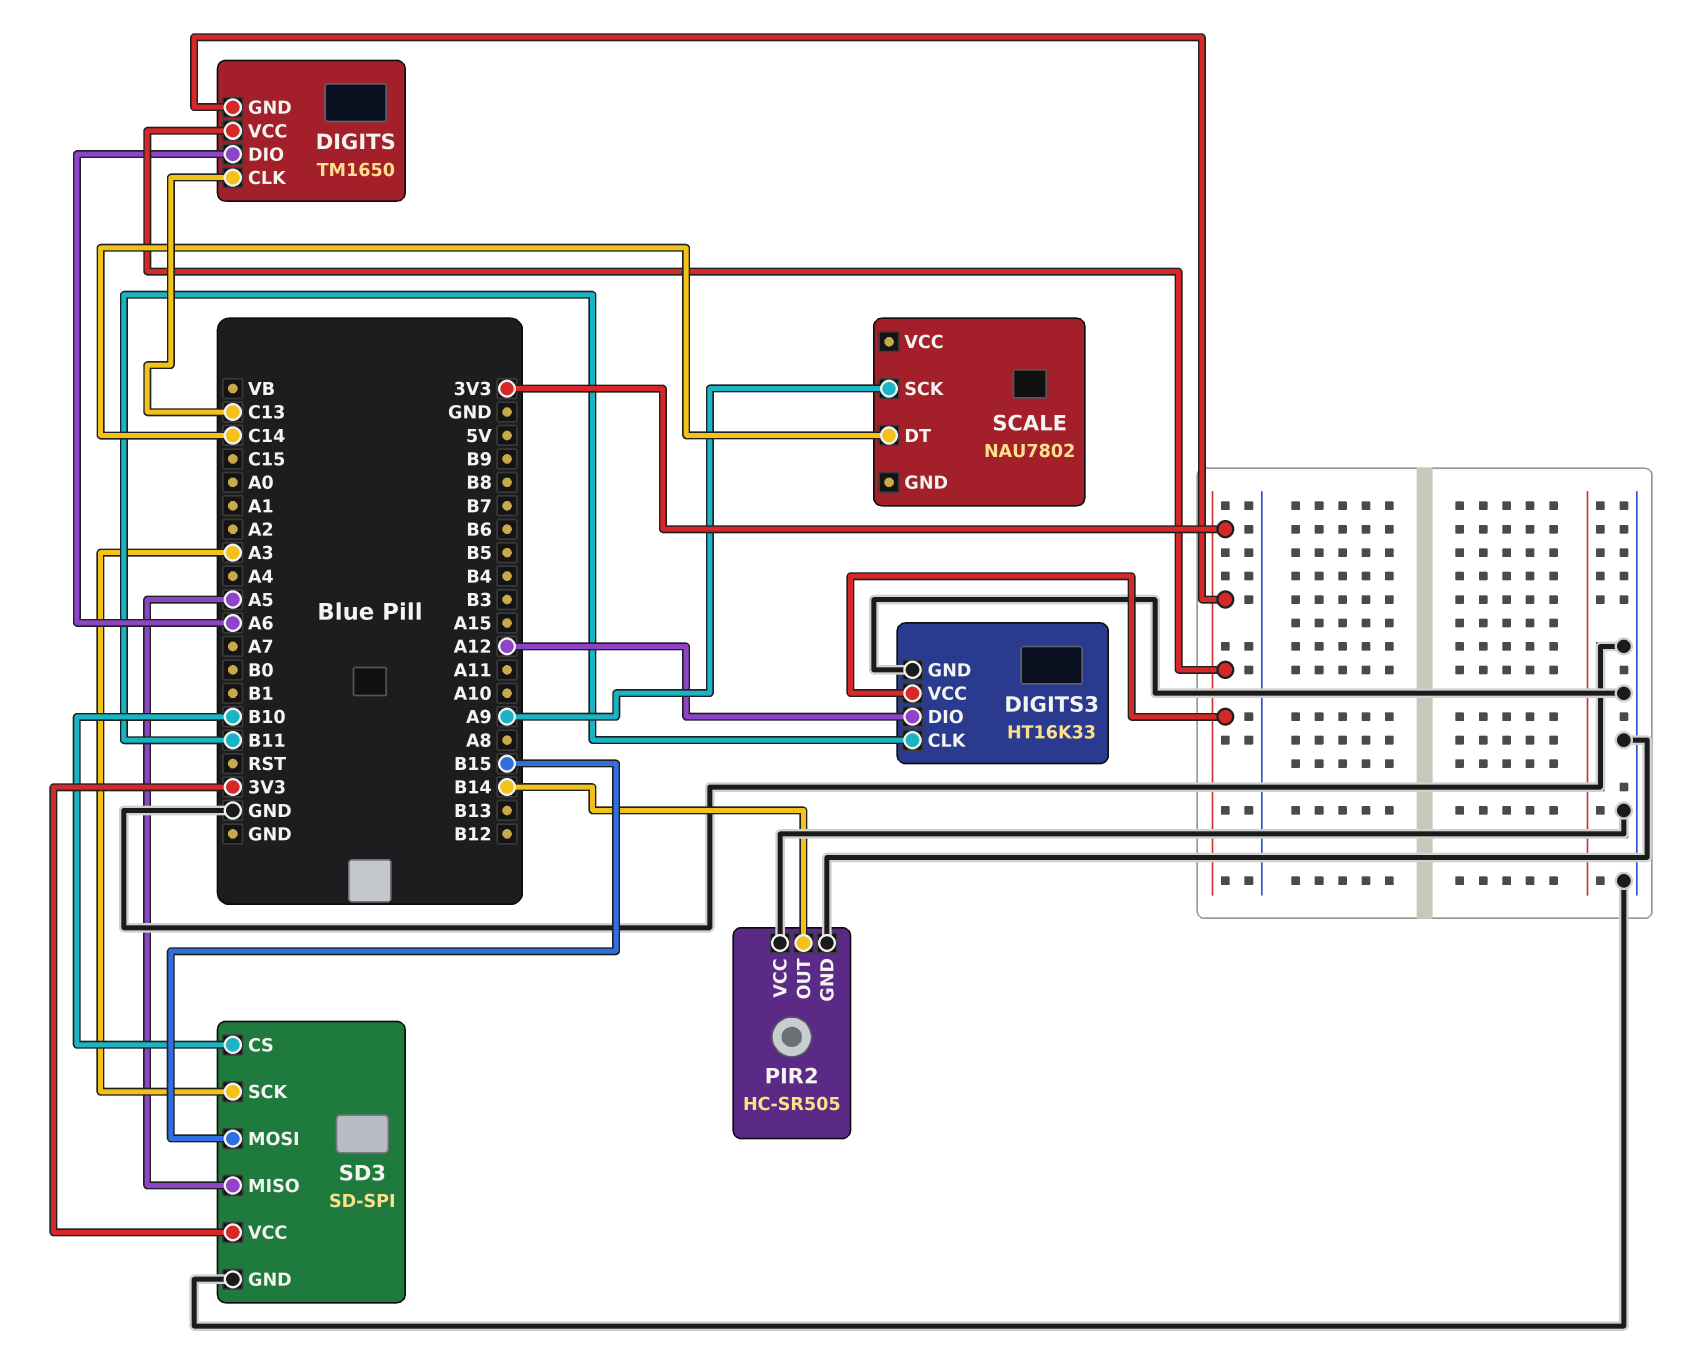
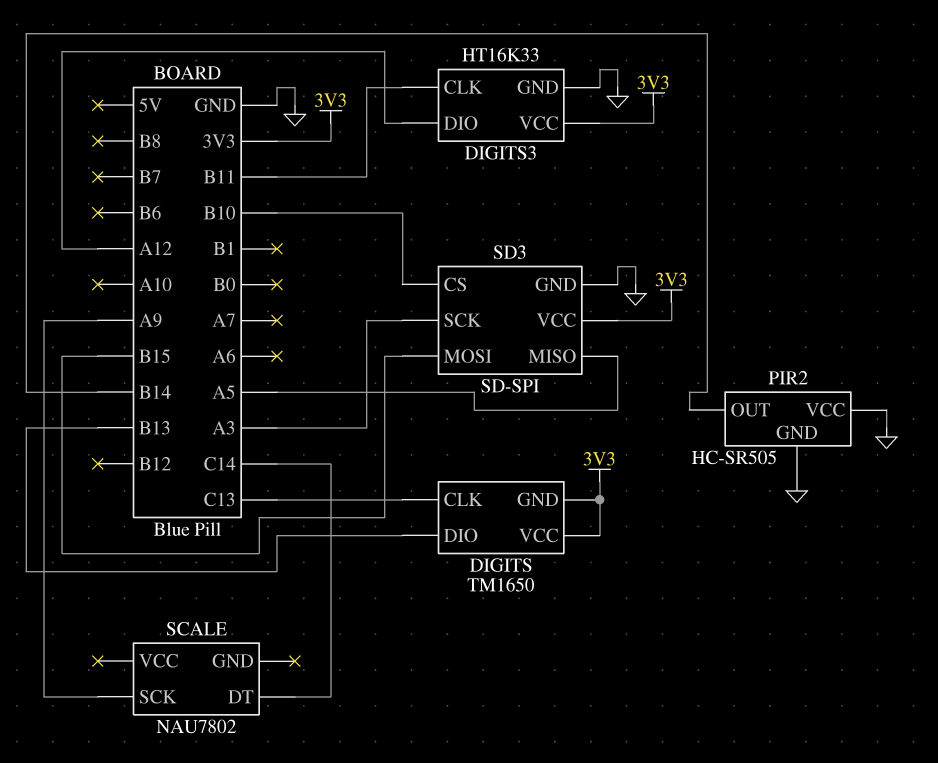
DIGITS pin DIO: A6 -> B13

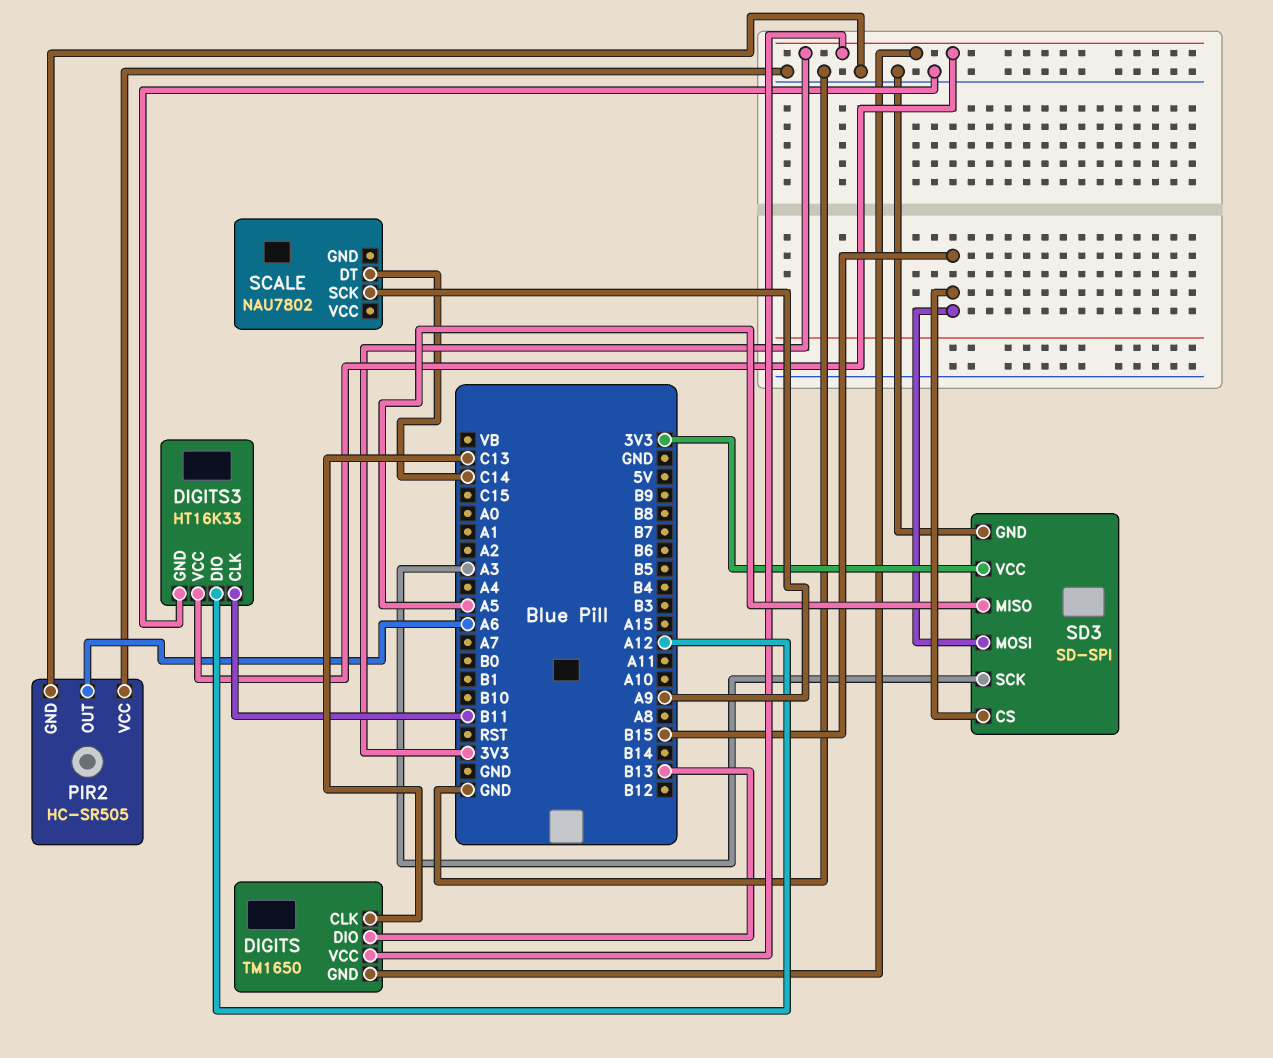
PIR2 pin OUT: B14 -> A6
SD3 pin CS: B10 -> B15

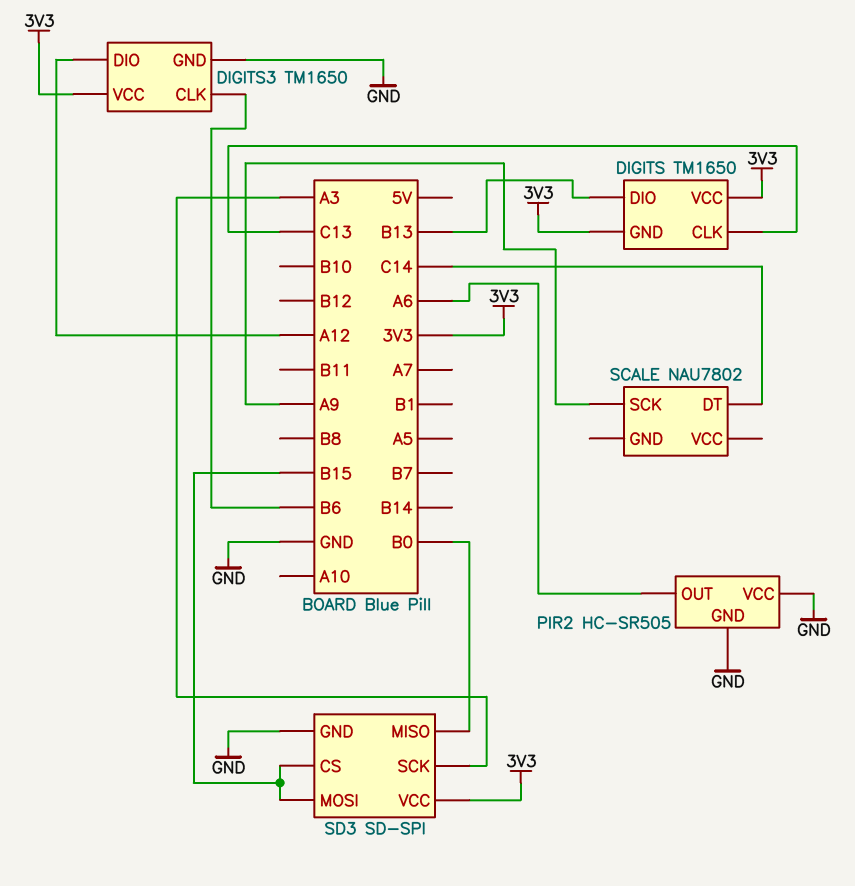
DIGITS3: HT16K33 -> TM1650
DIGITS3 pin CLK: B11 -> B6
SD3 pin MISO: A5 -> B0

